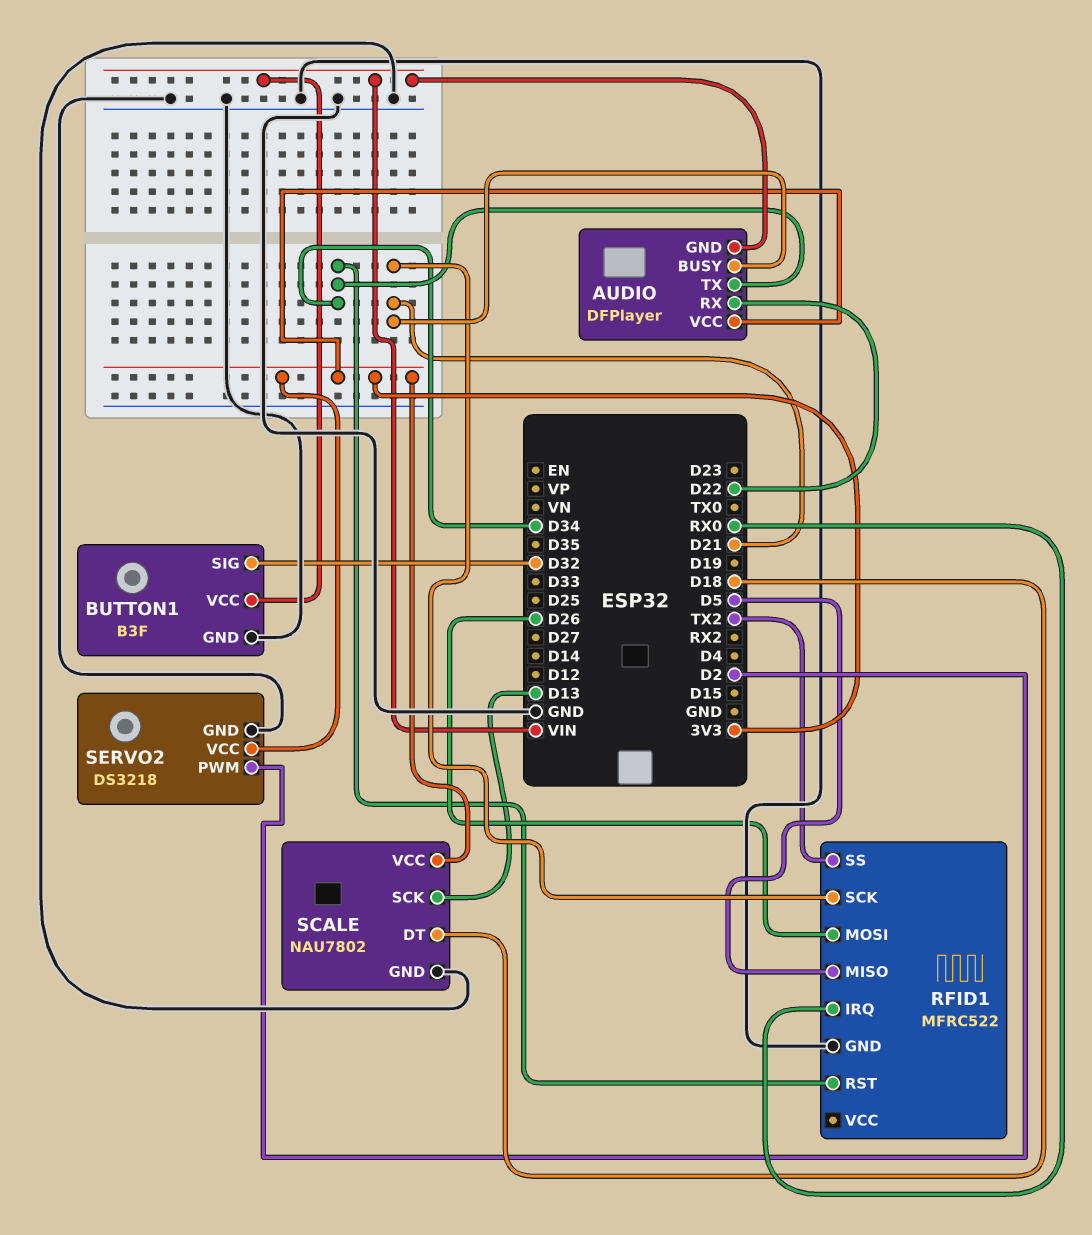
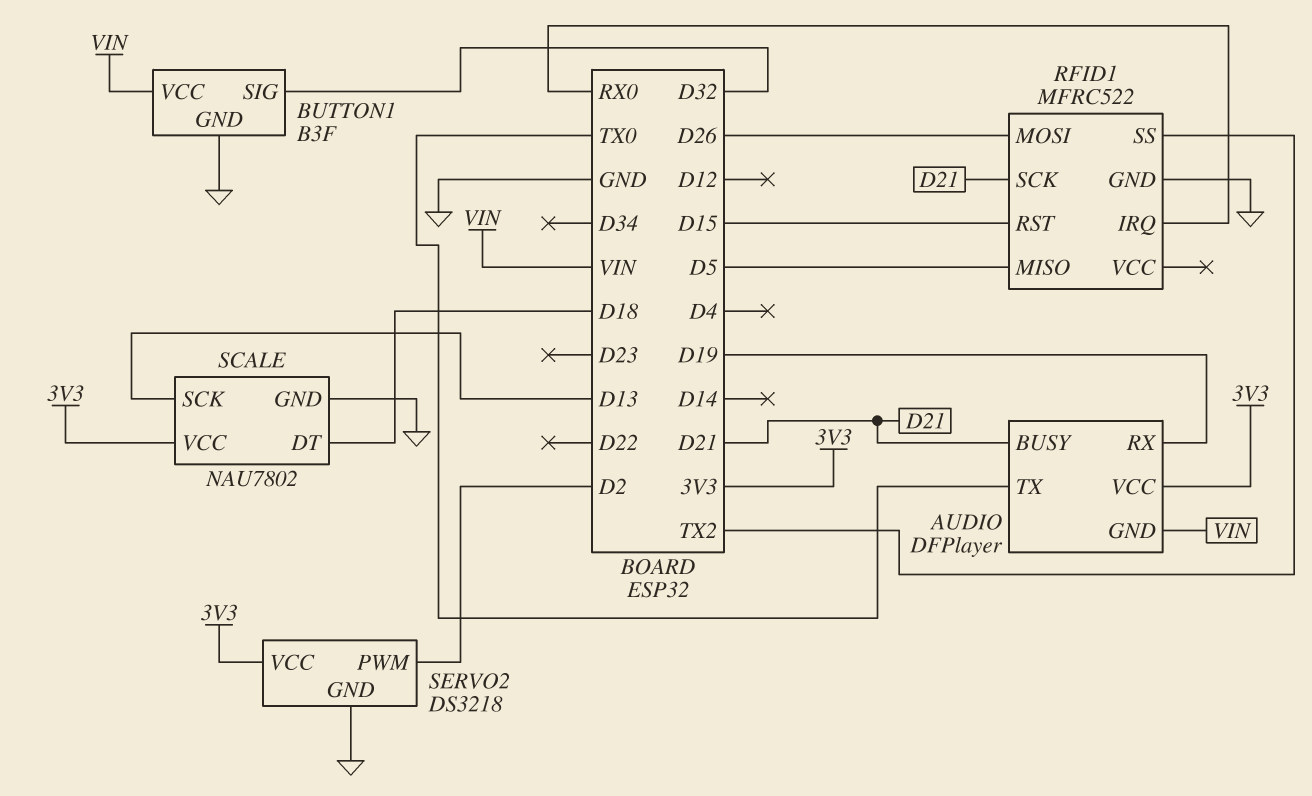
AUDIO pin RX: D22 -> D19
AUDIO pin TX: D34 -> TX0
RFID1 pin RST: D34 -> D15

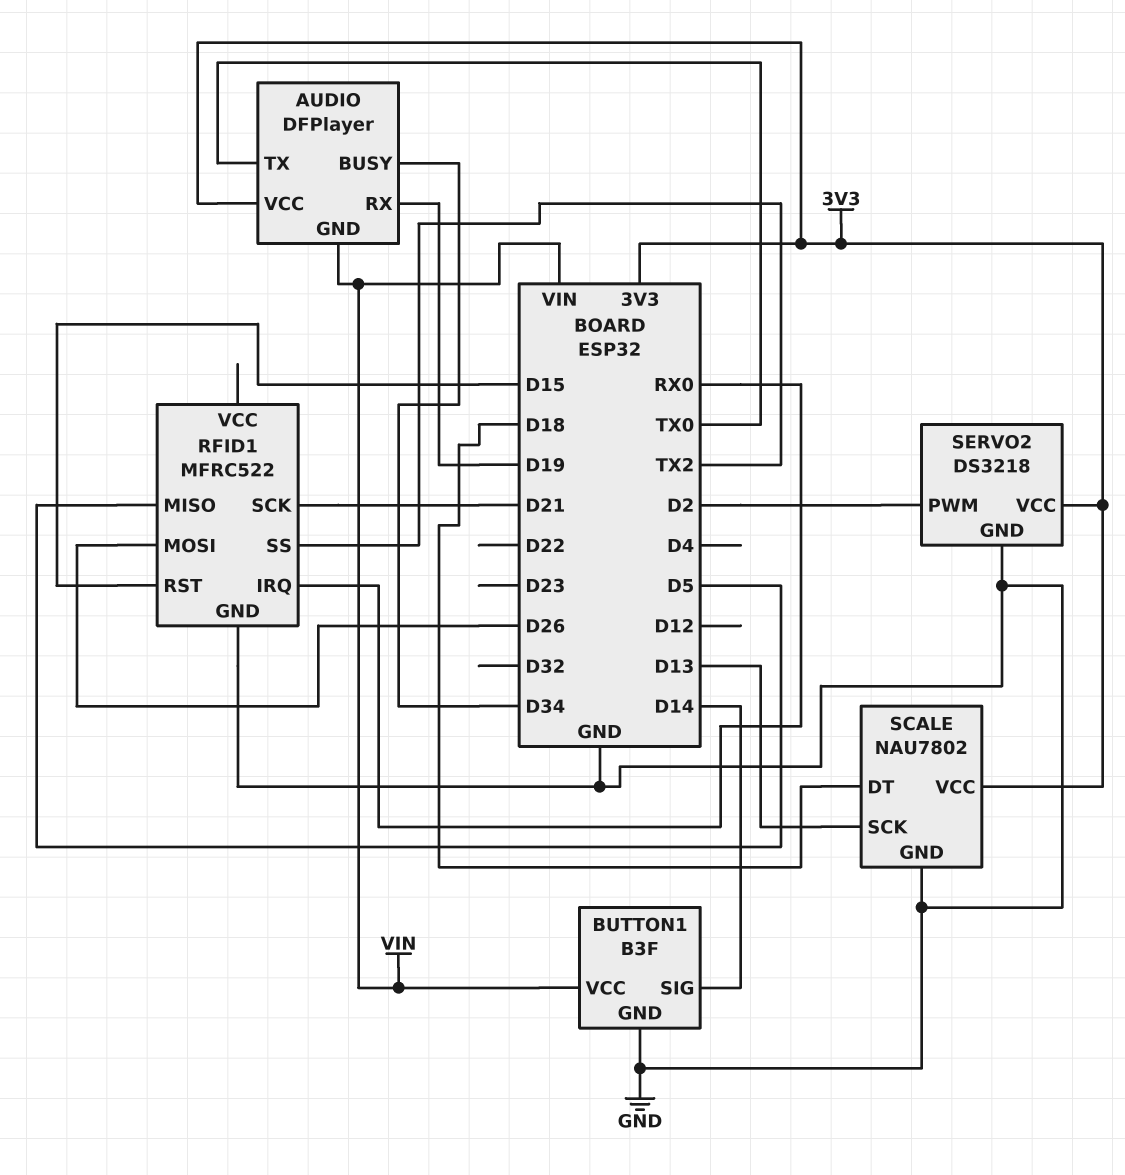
AUDIO pin BUSY: D21 -> D34
BUTTON1 pin SIG: D32 -> D14

